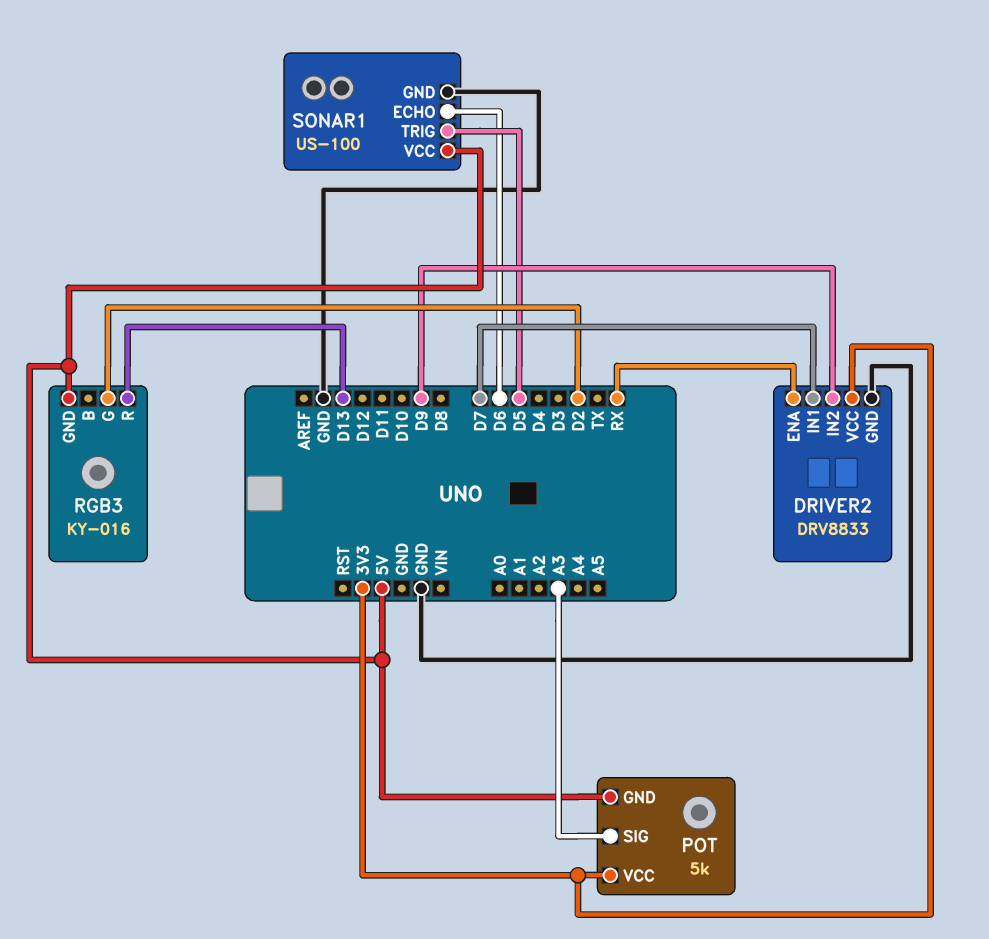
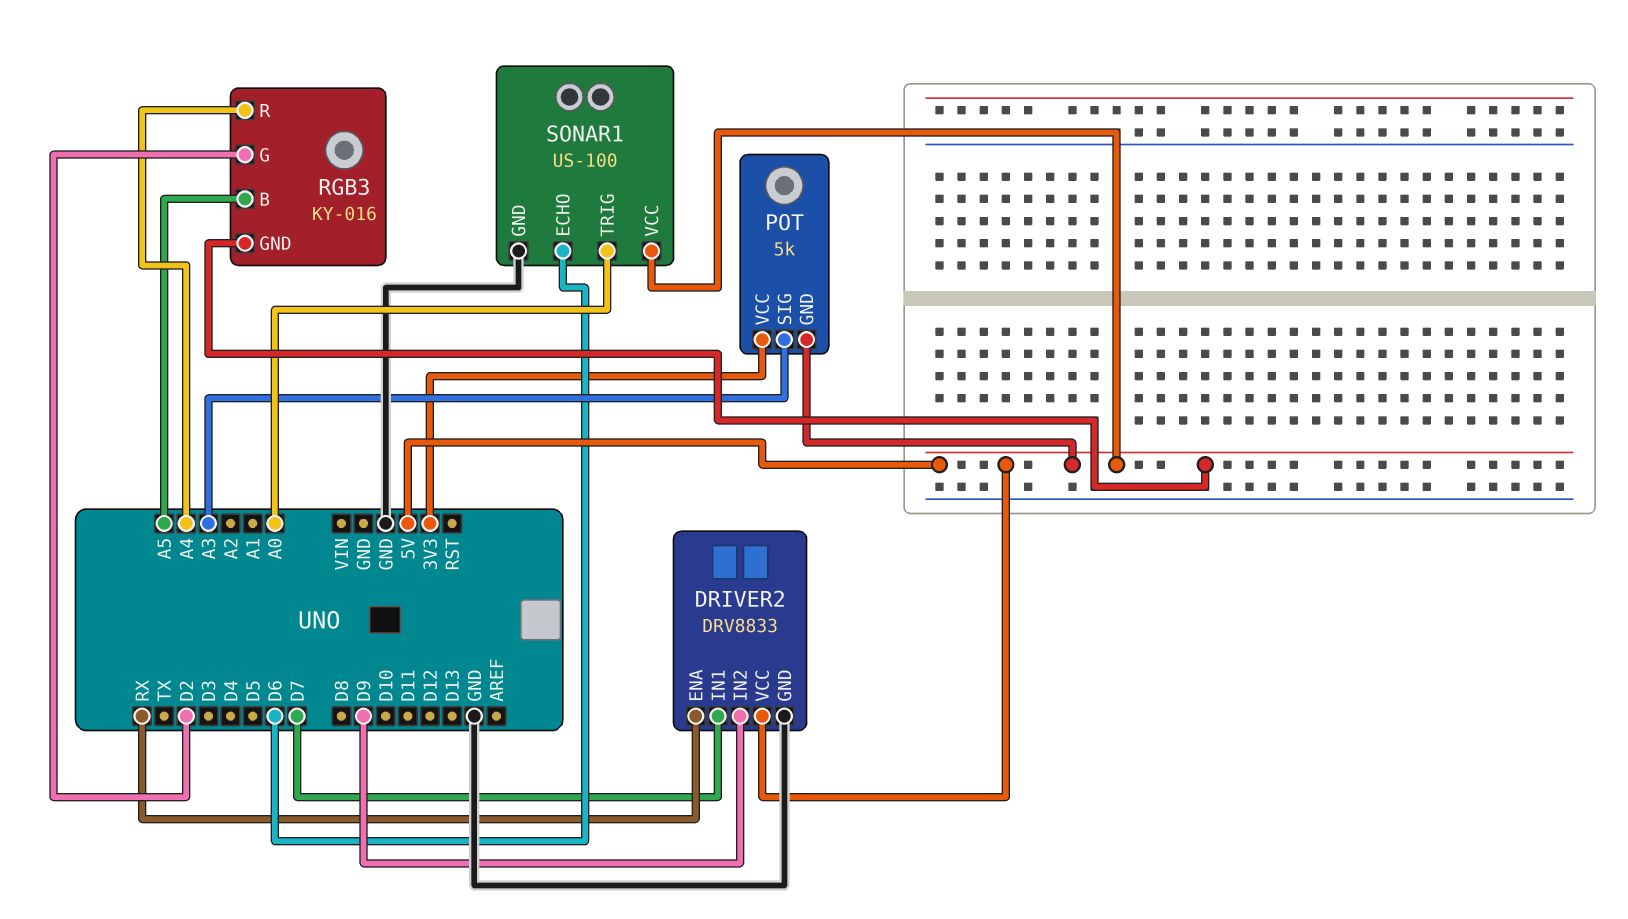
DRIVER2 pin VCC: 3V3 -> 5V
RGB3 pin B: none -> A5
RGB3 pin R: D13 -> A4
SONAR1 pin TRIG: D5 -> A0

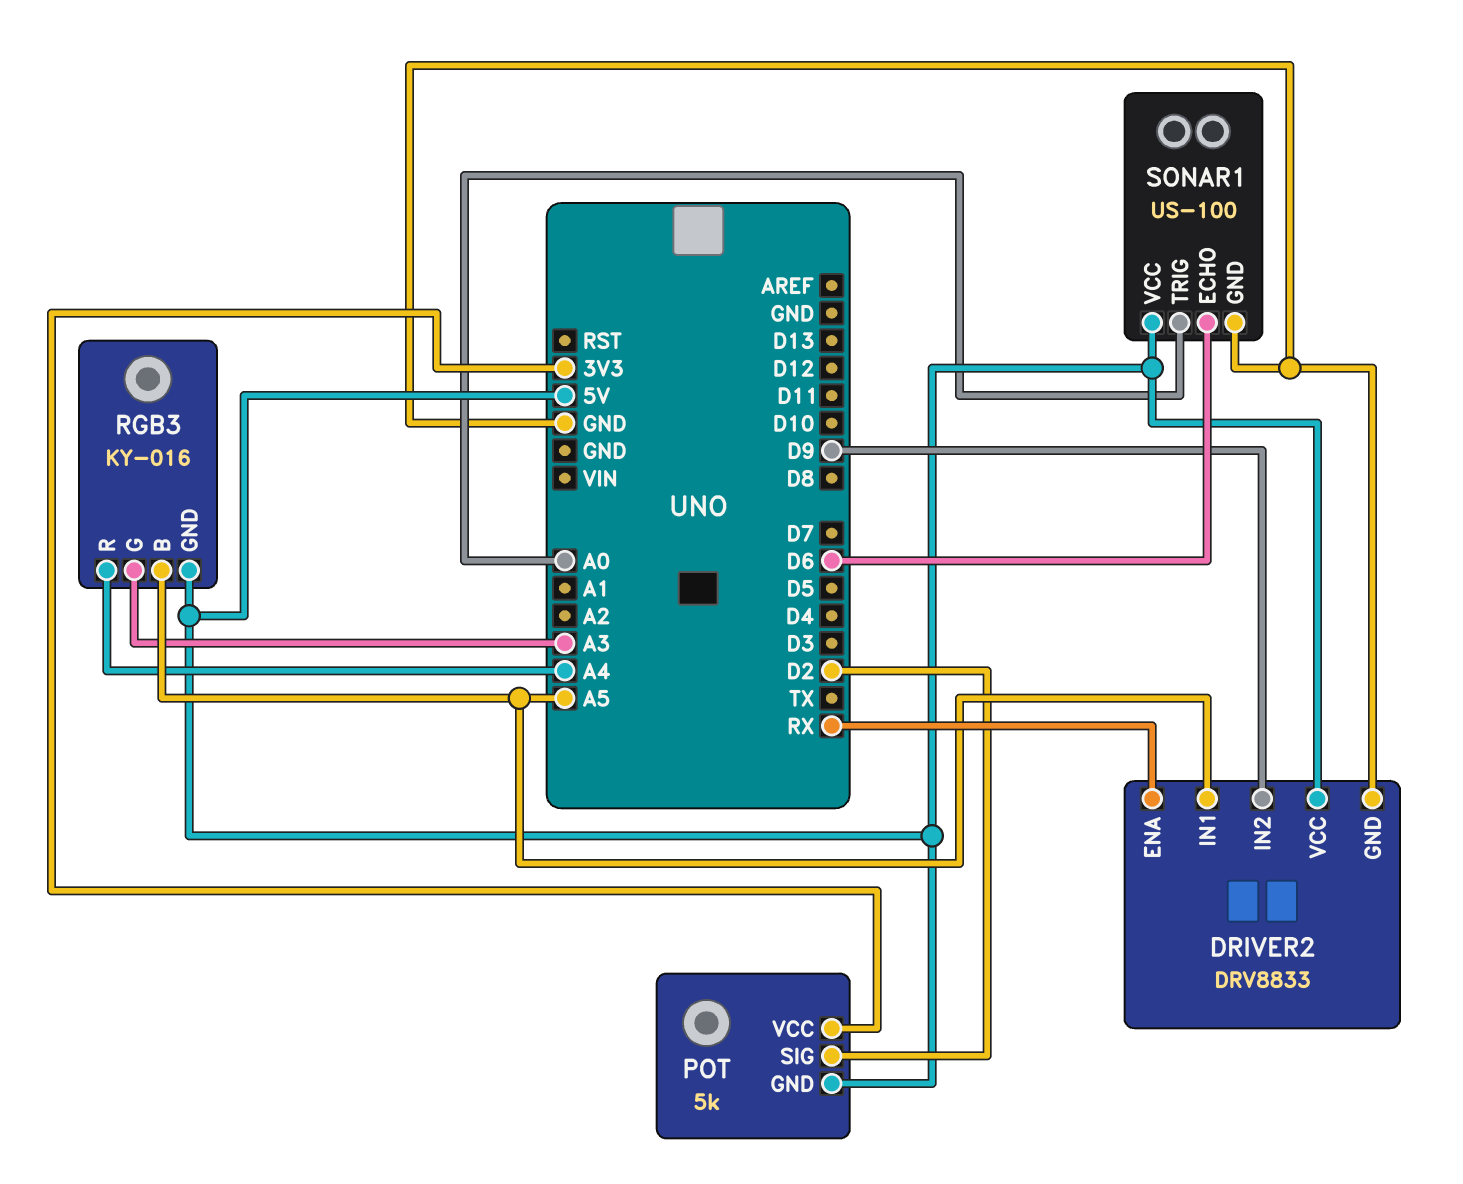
DRIVER2 pin IN1: D7 -> A5
POT pin SIG: A3 -> D2
RGB3 pin G: D2 -> A3

